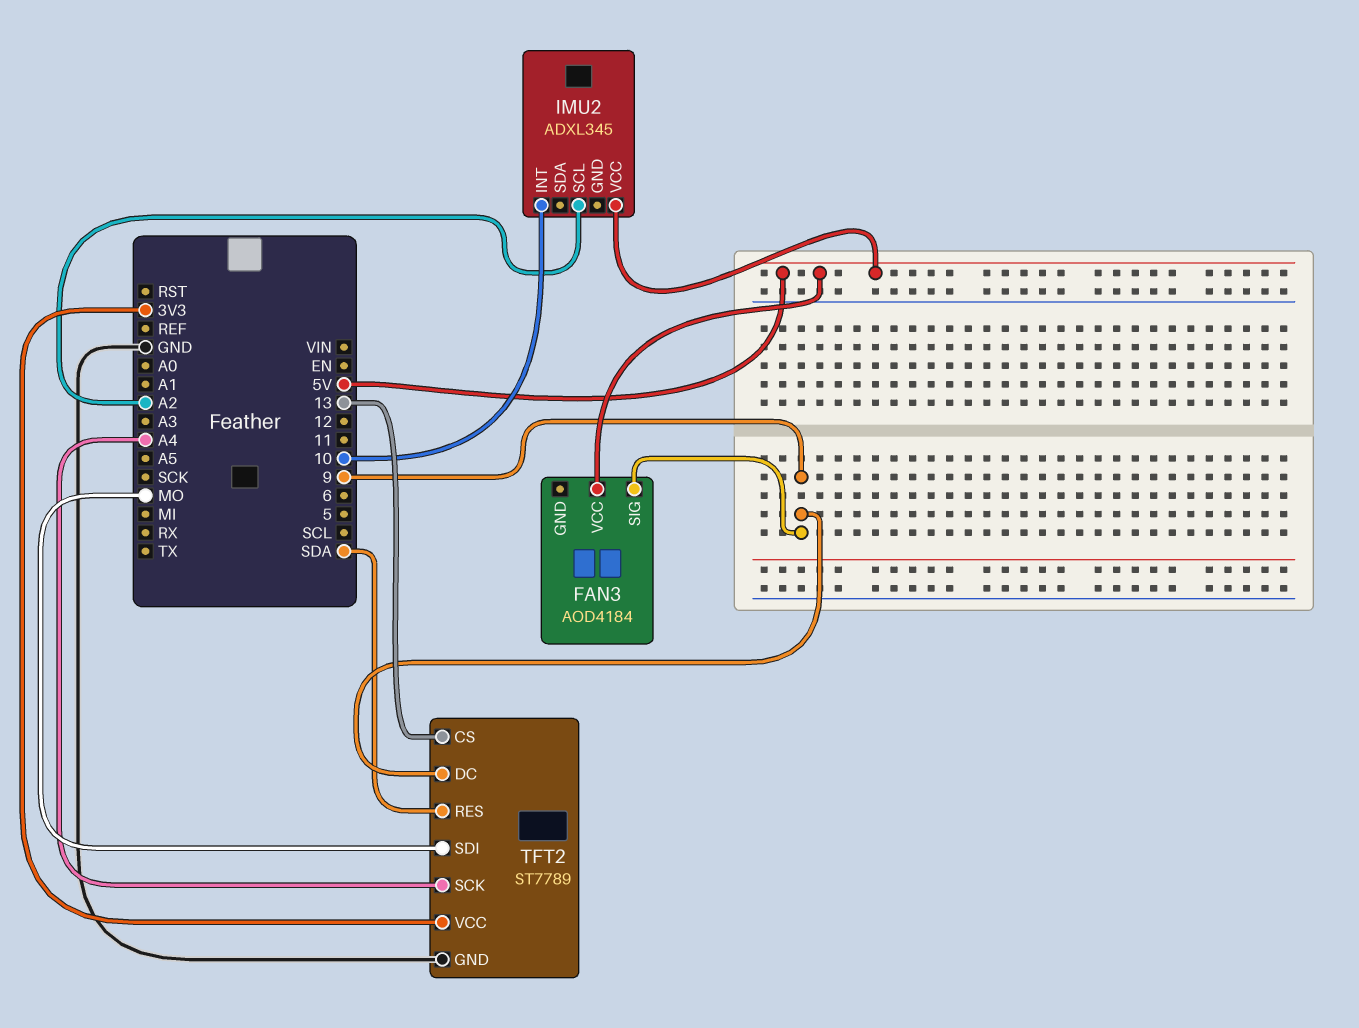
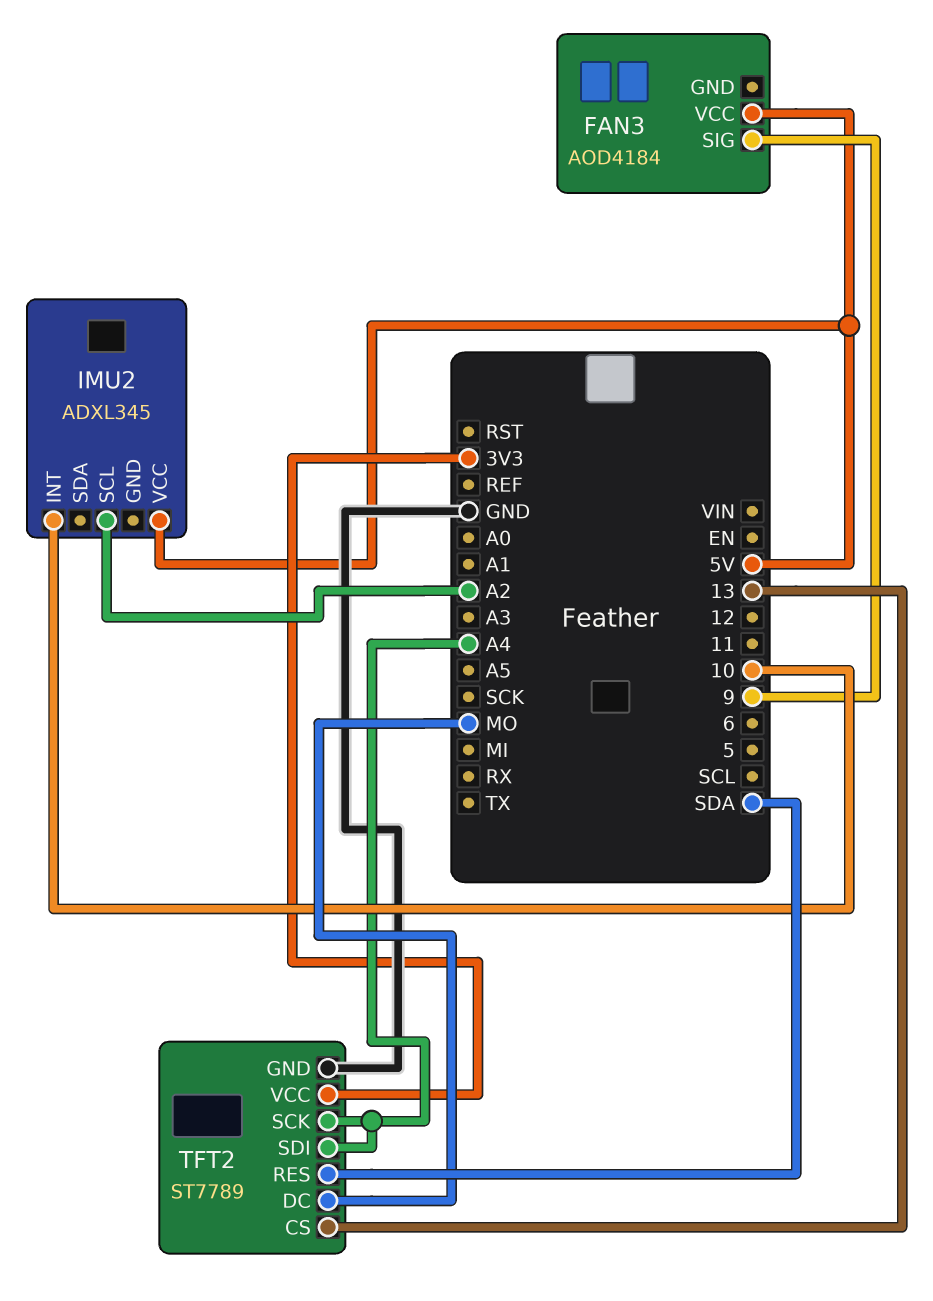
TFT2 pin DC: 9 -> MO
TFT2 pin SDI: MO -> A4

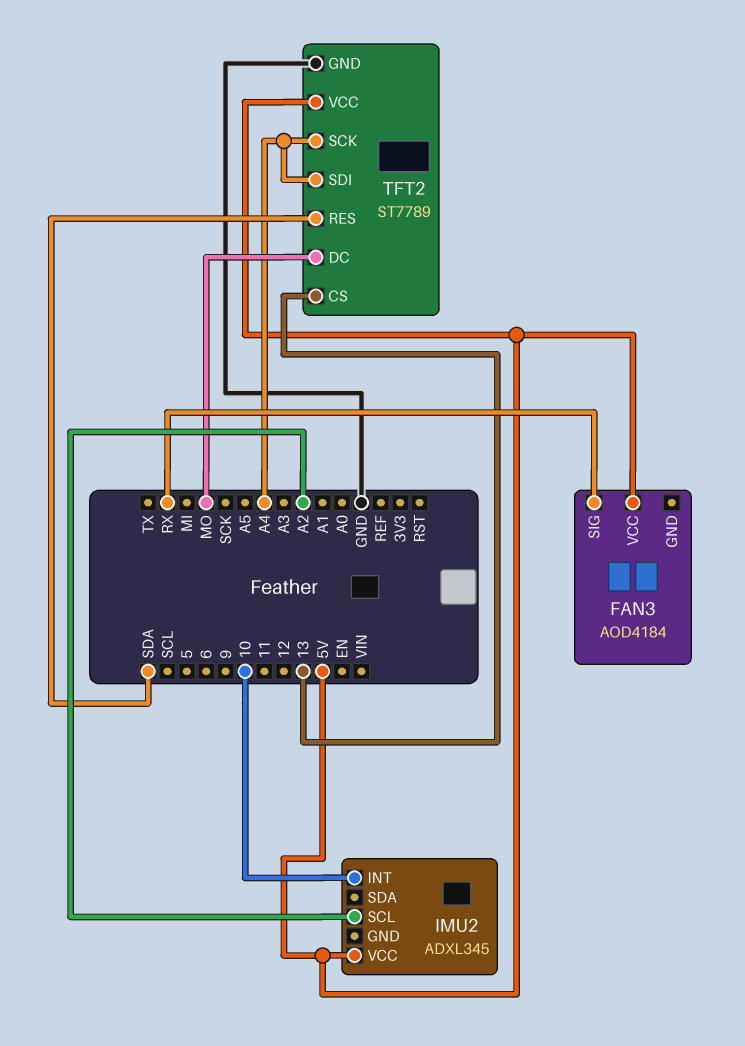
FAN3 pin SIG: 9 -> RX
TFT2 pin VCC: 3V3 -> 5V

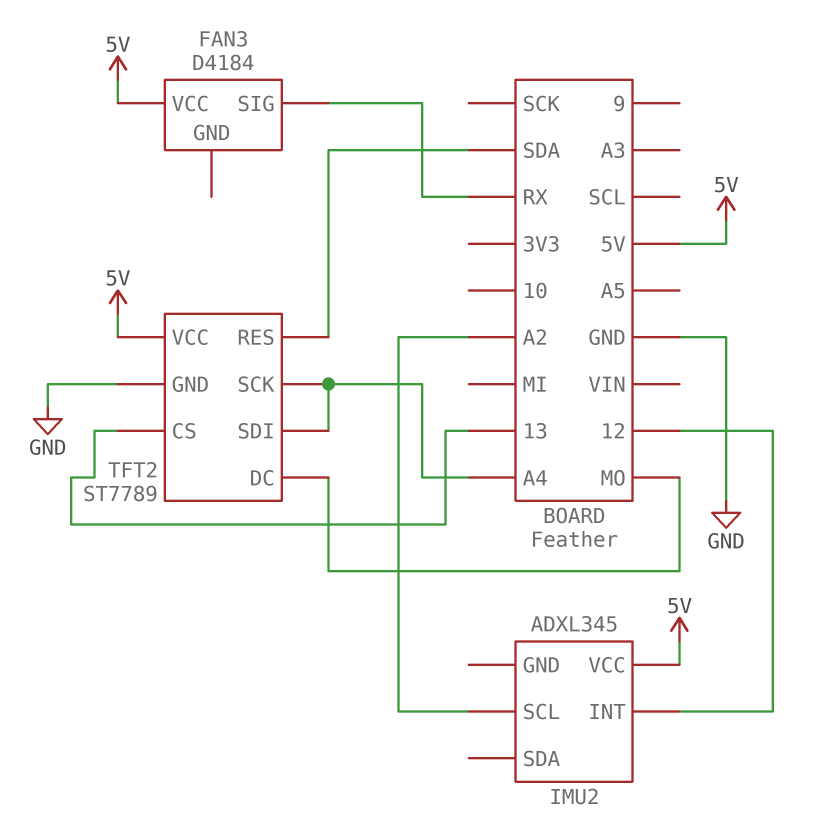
FAN3: AOD4184 -> D4184
IMU2 pin INT: 10 -> 12

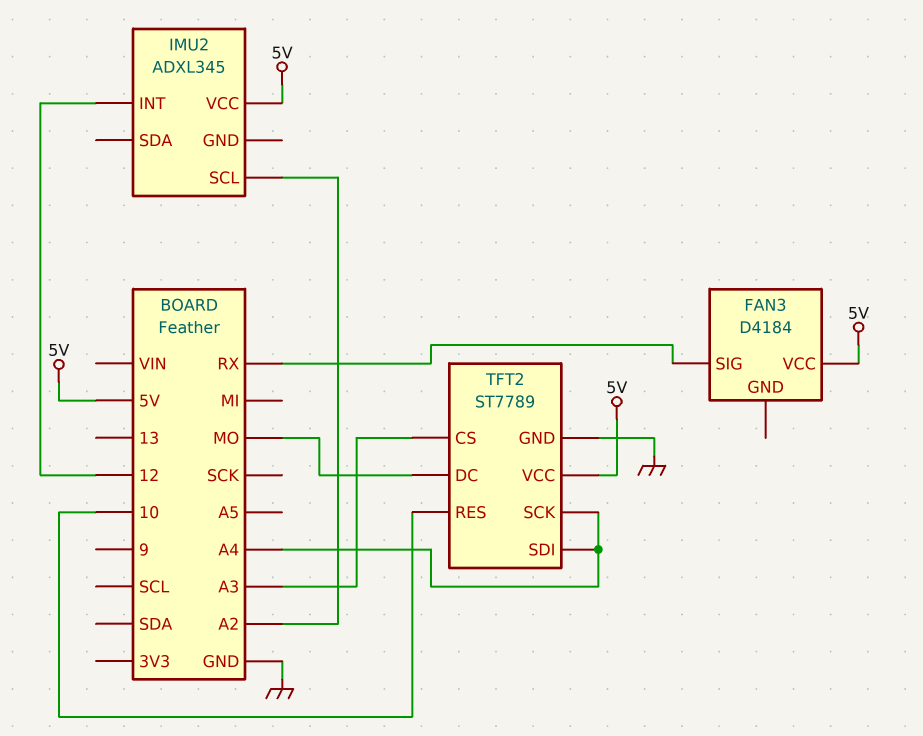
TFT2 pin CS: 13 -> A3
TFT2 pin RES: SDA -> 10

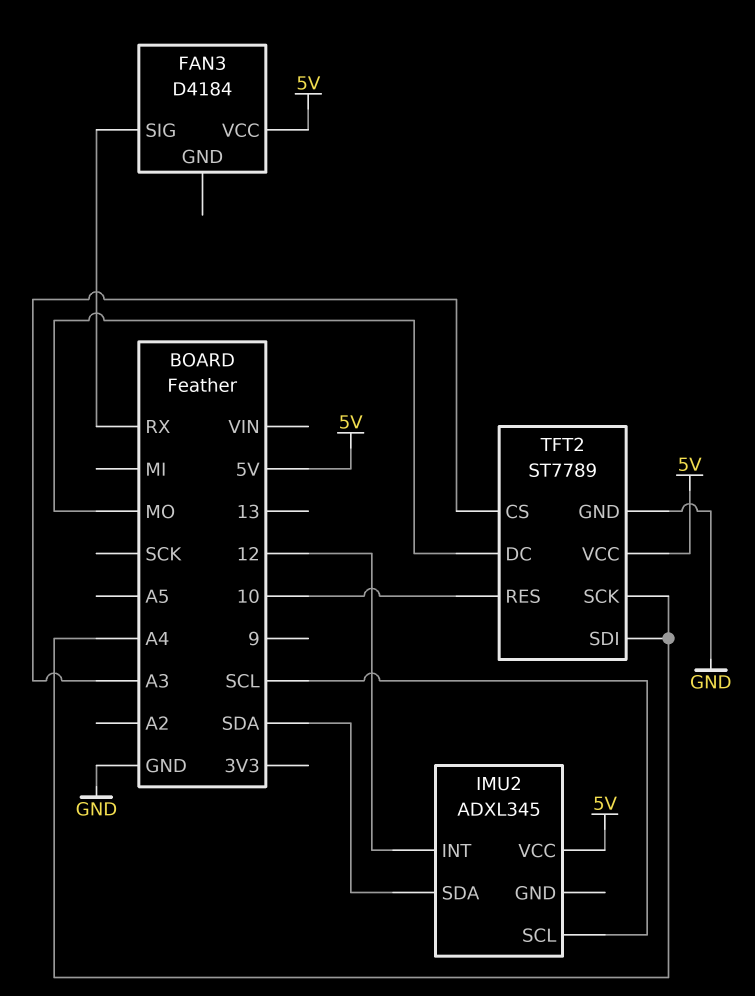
IMU2 pin SCL: A2 -> SCL
IMU2 pin SDA: none -> SDA

